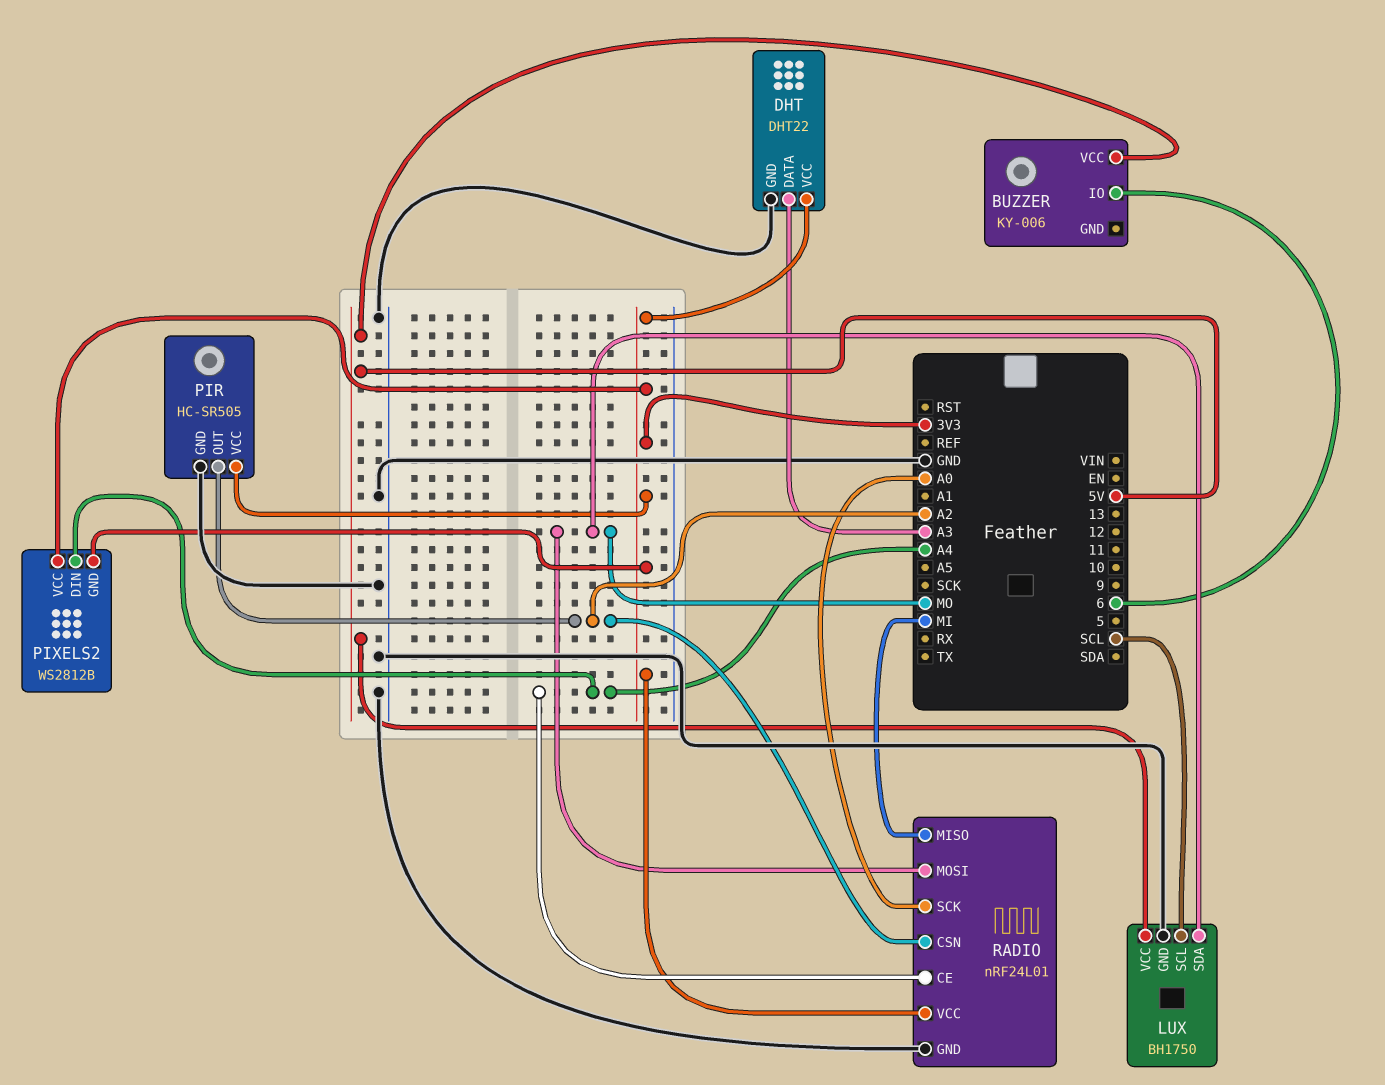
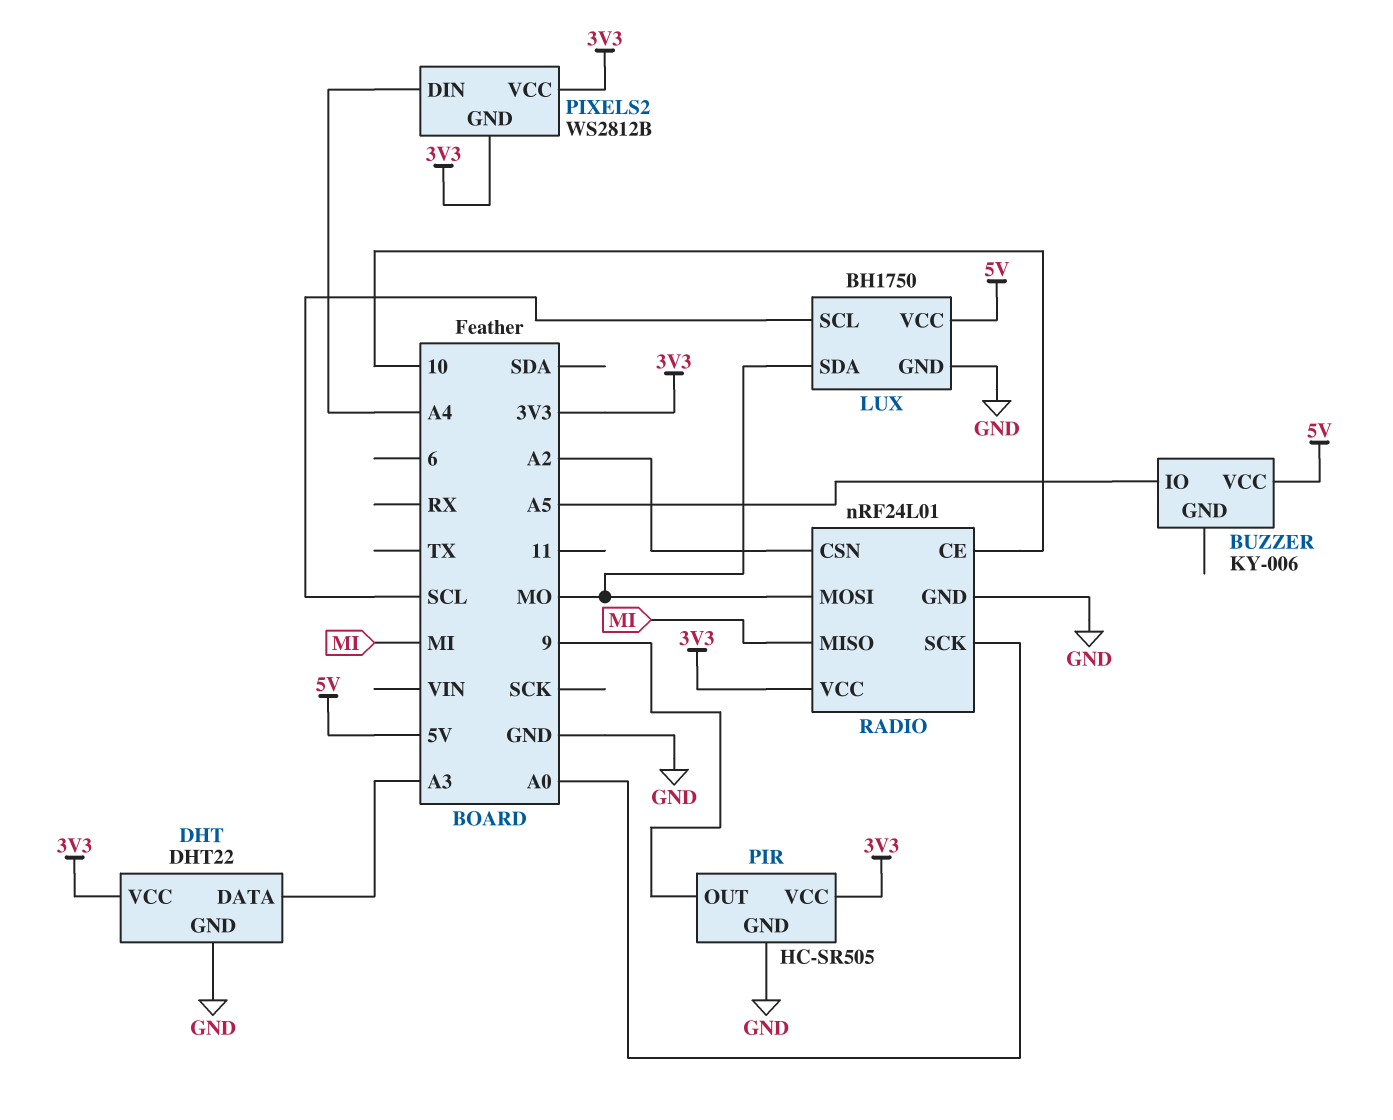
BUZZER pin IO: 6 -> A5
PIR pin OUT: A2 -> 9
RADIO pin CE: A4 -> 10

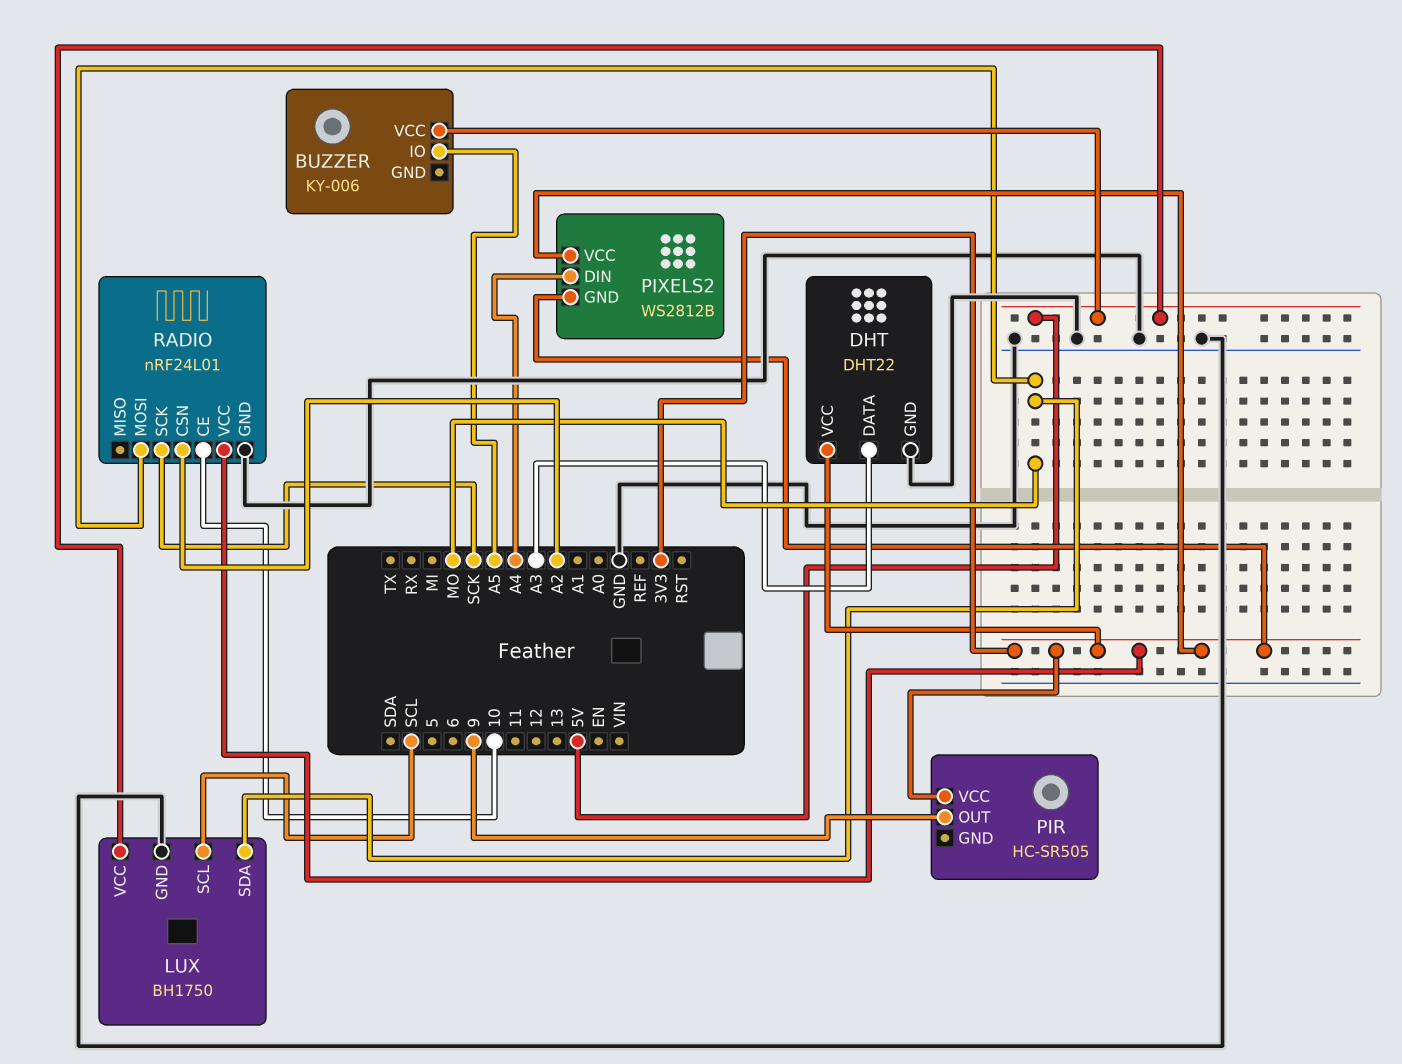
PIR pin GND: GND -> none
RADIO pin MISO: MI -> none
RADIO pin SCK: A0 -> SCK

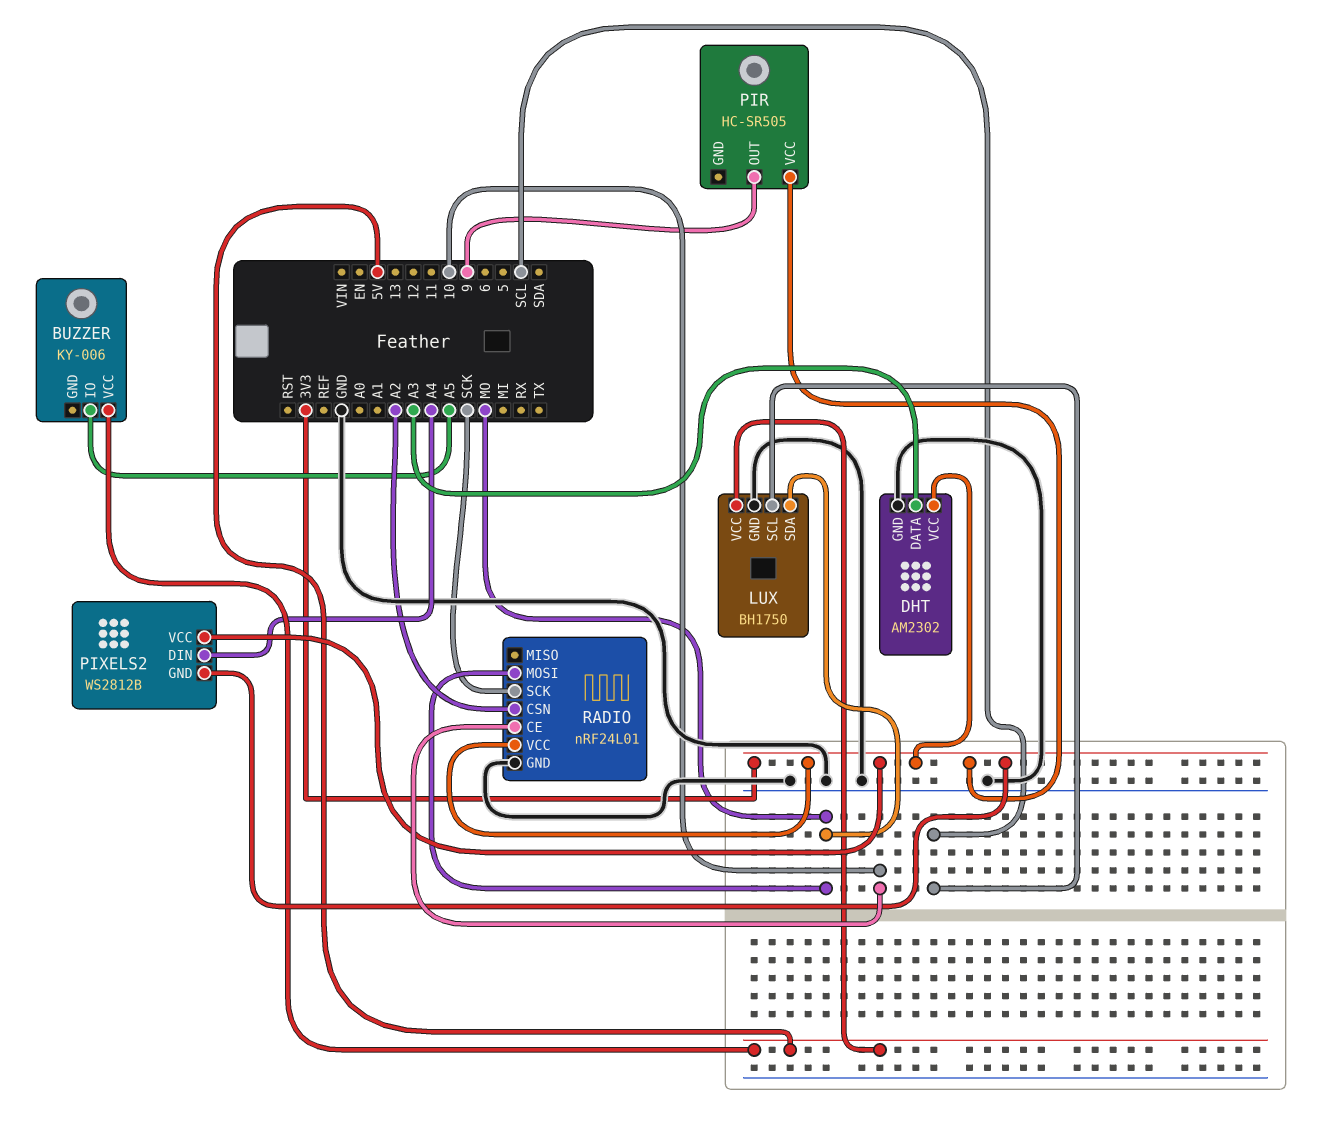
DHT: DHT22 -> AM2302

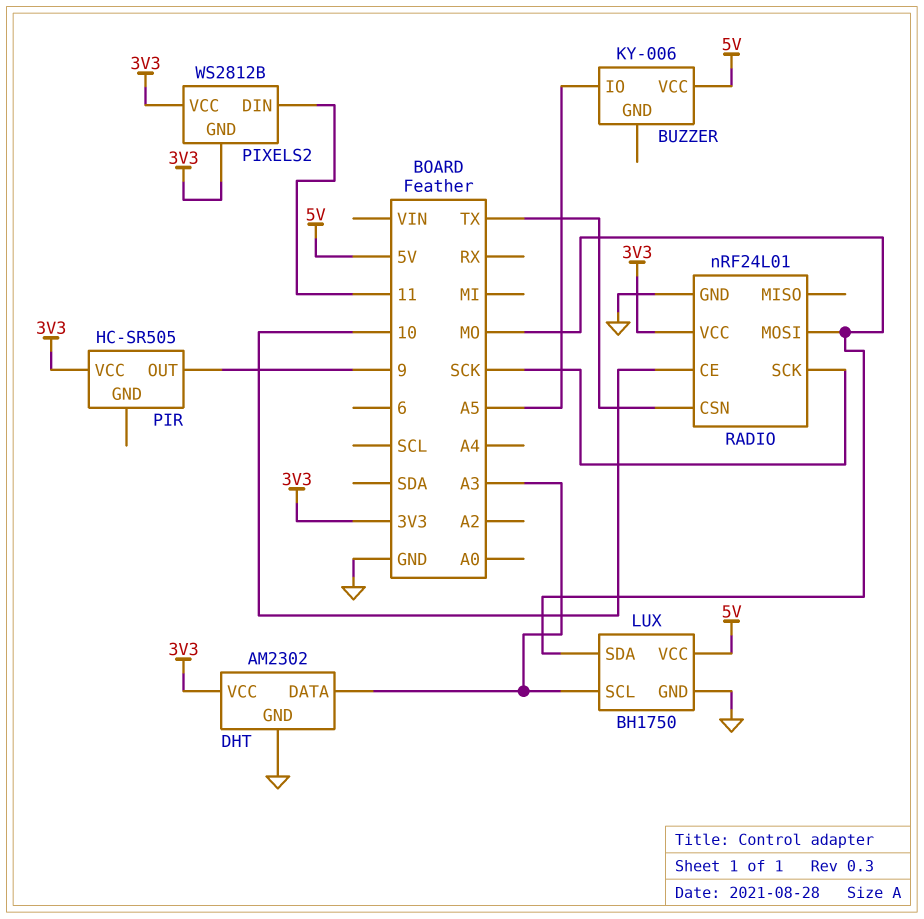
LUX pin SCL: SCL -> A3
PIXELS2 pin DIN: A4 -> 11
RADIO pin CSN: A2 -> TX

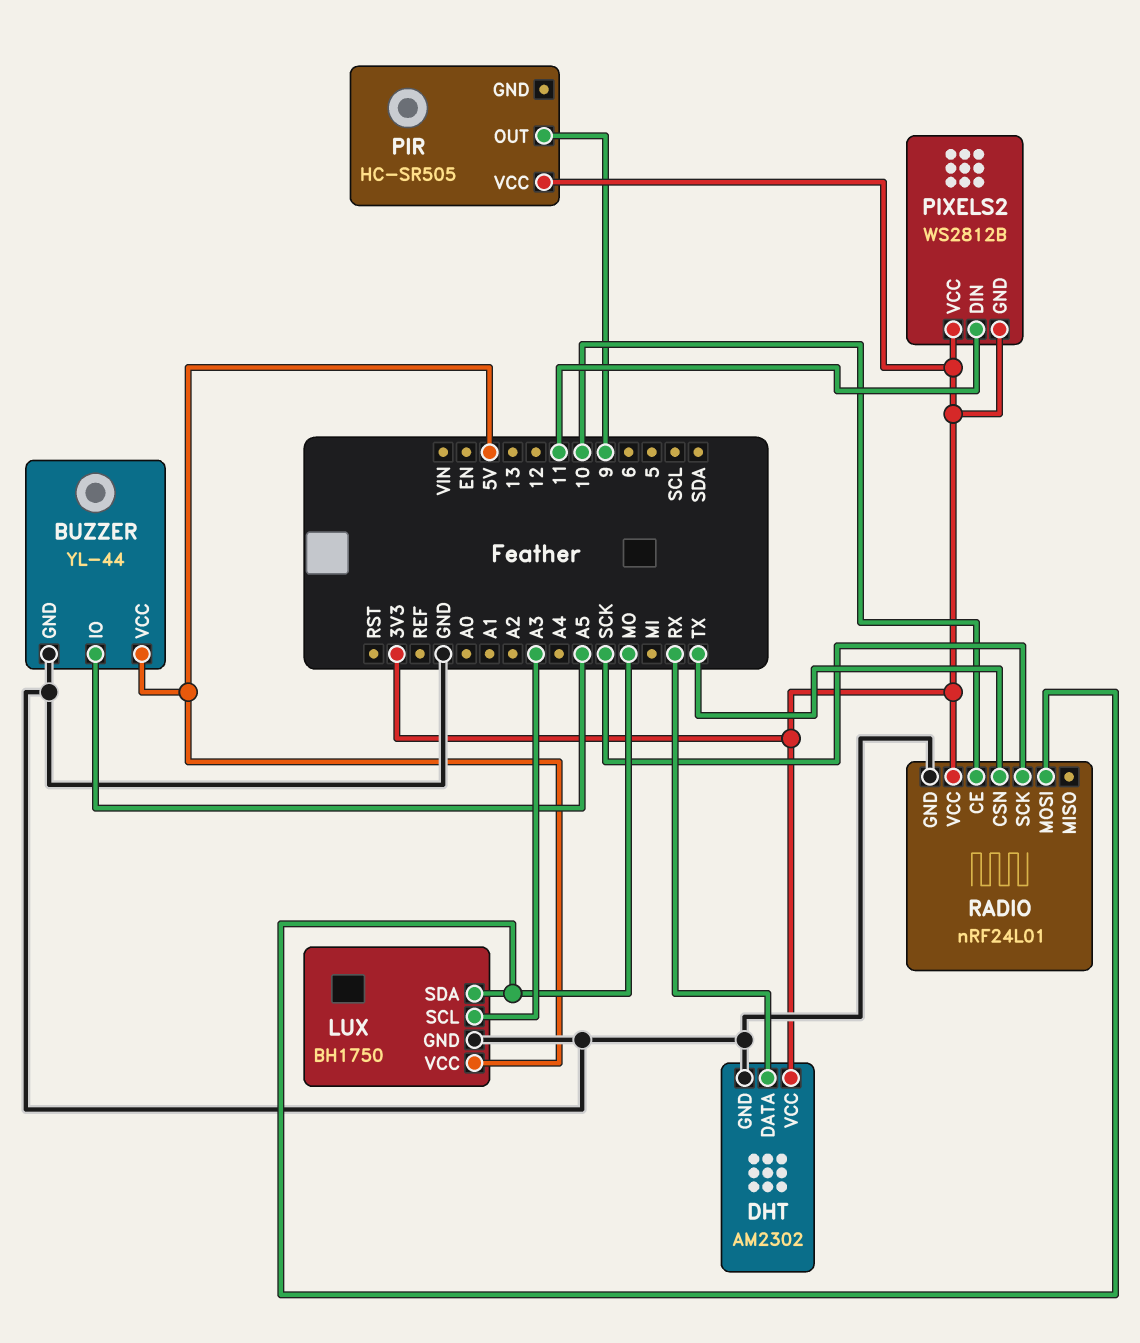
BUZZER: KY-006 -> YL-44
BUZZER pin GND: none -> GND
DHT pin DATA: A3 -> RX

